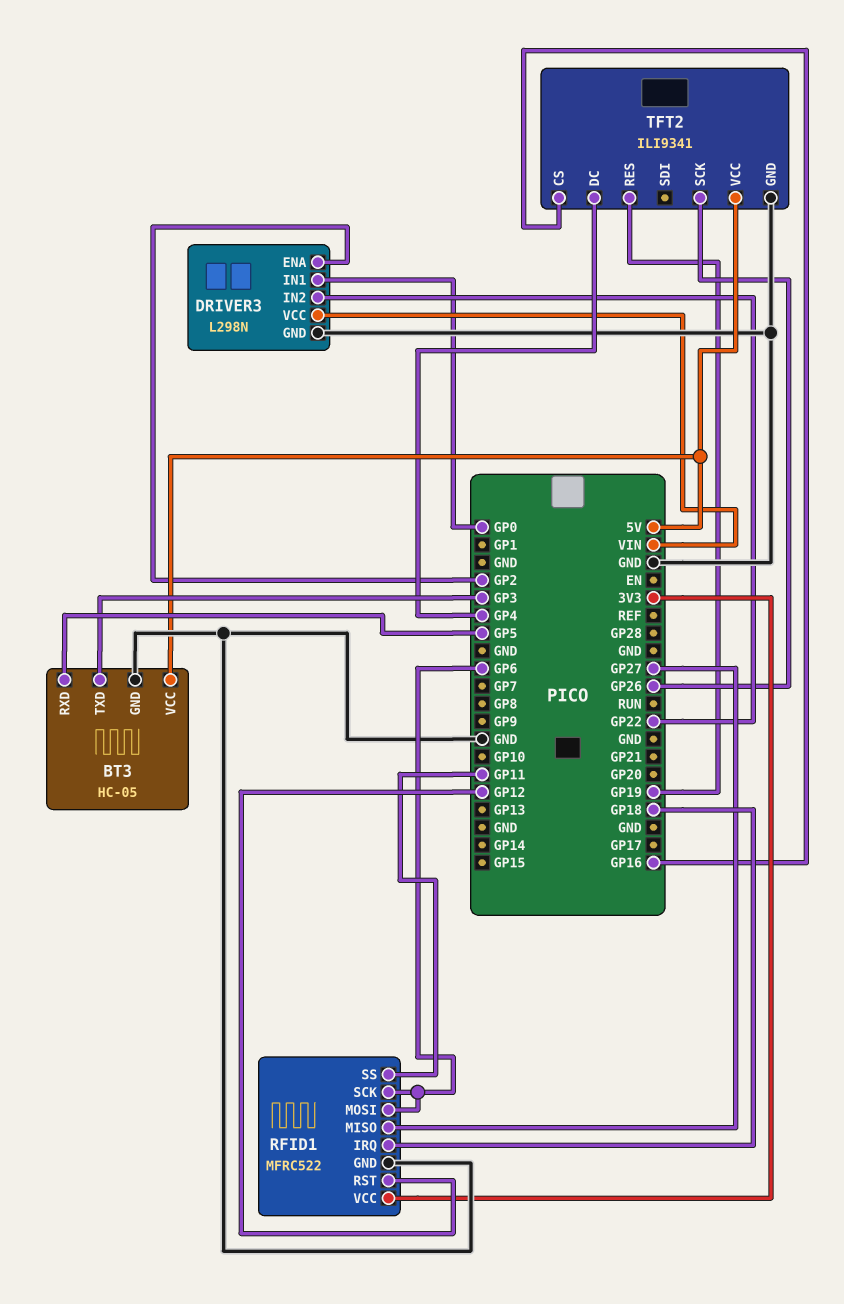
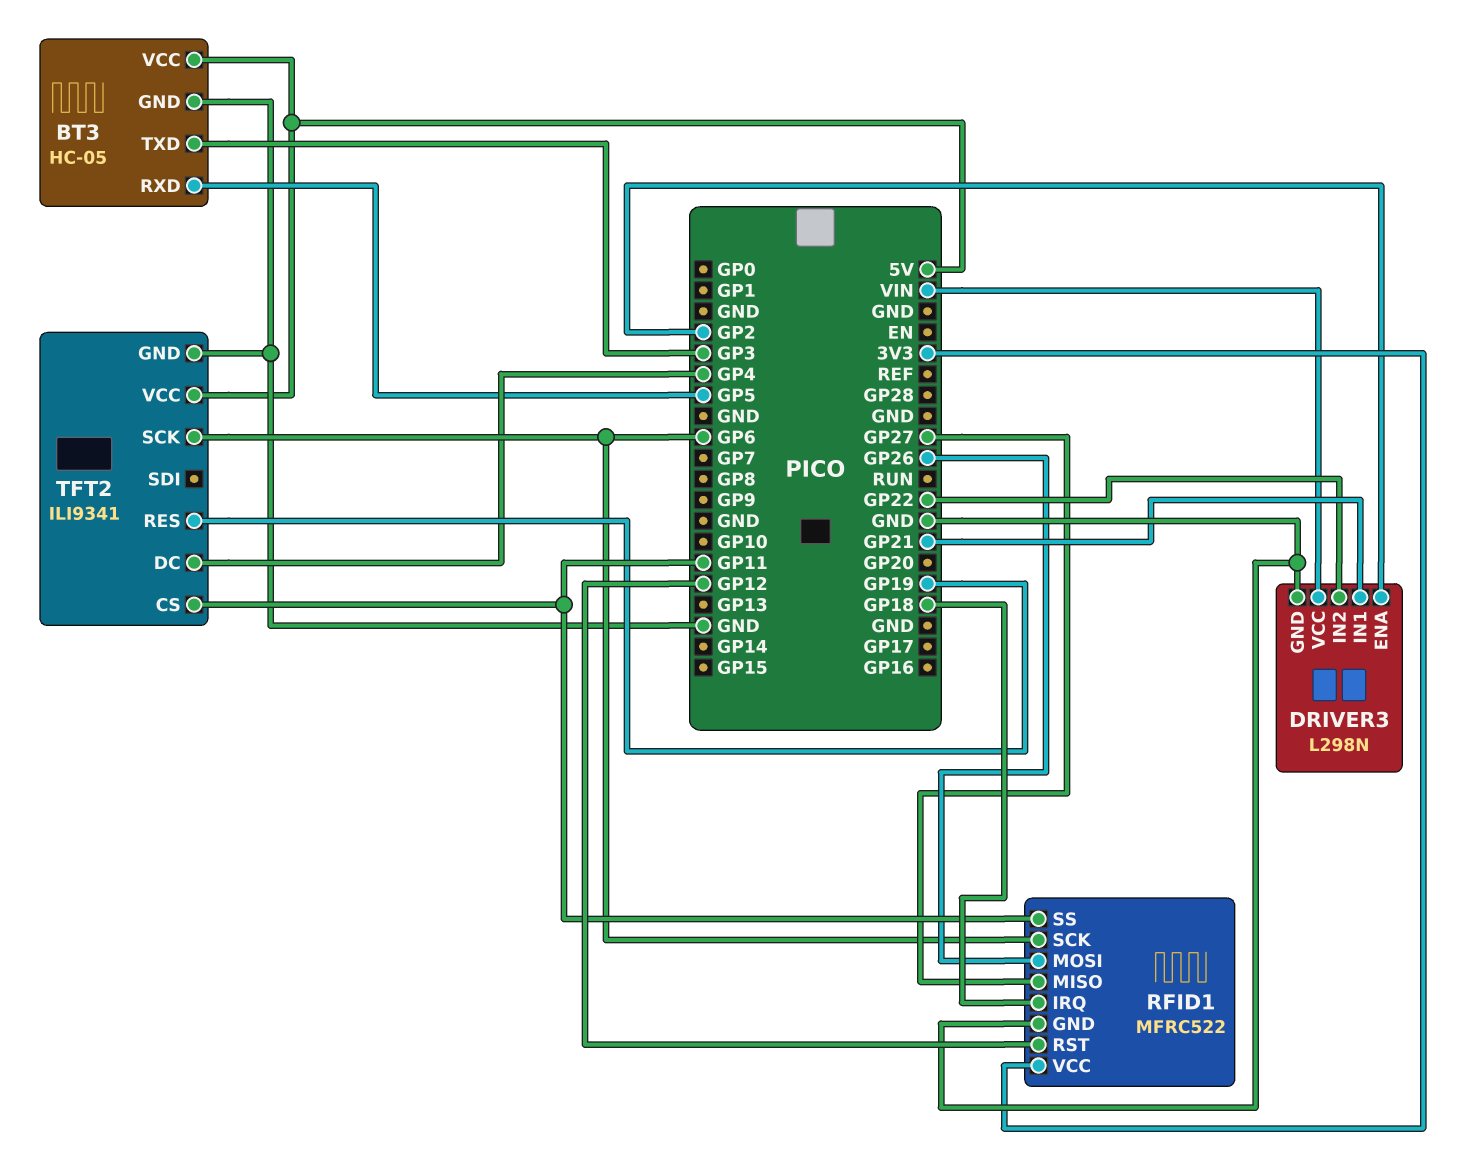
DRIVER3 pin IN1: GP0 -> GP21
RFID1 pin MOSI: GP6 -> GP26
TFT2 pin CS: GP16 -> GP11
TFT2 pin SCK: GP26 -> GP6

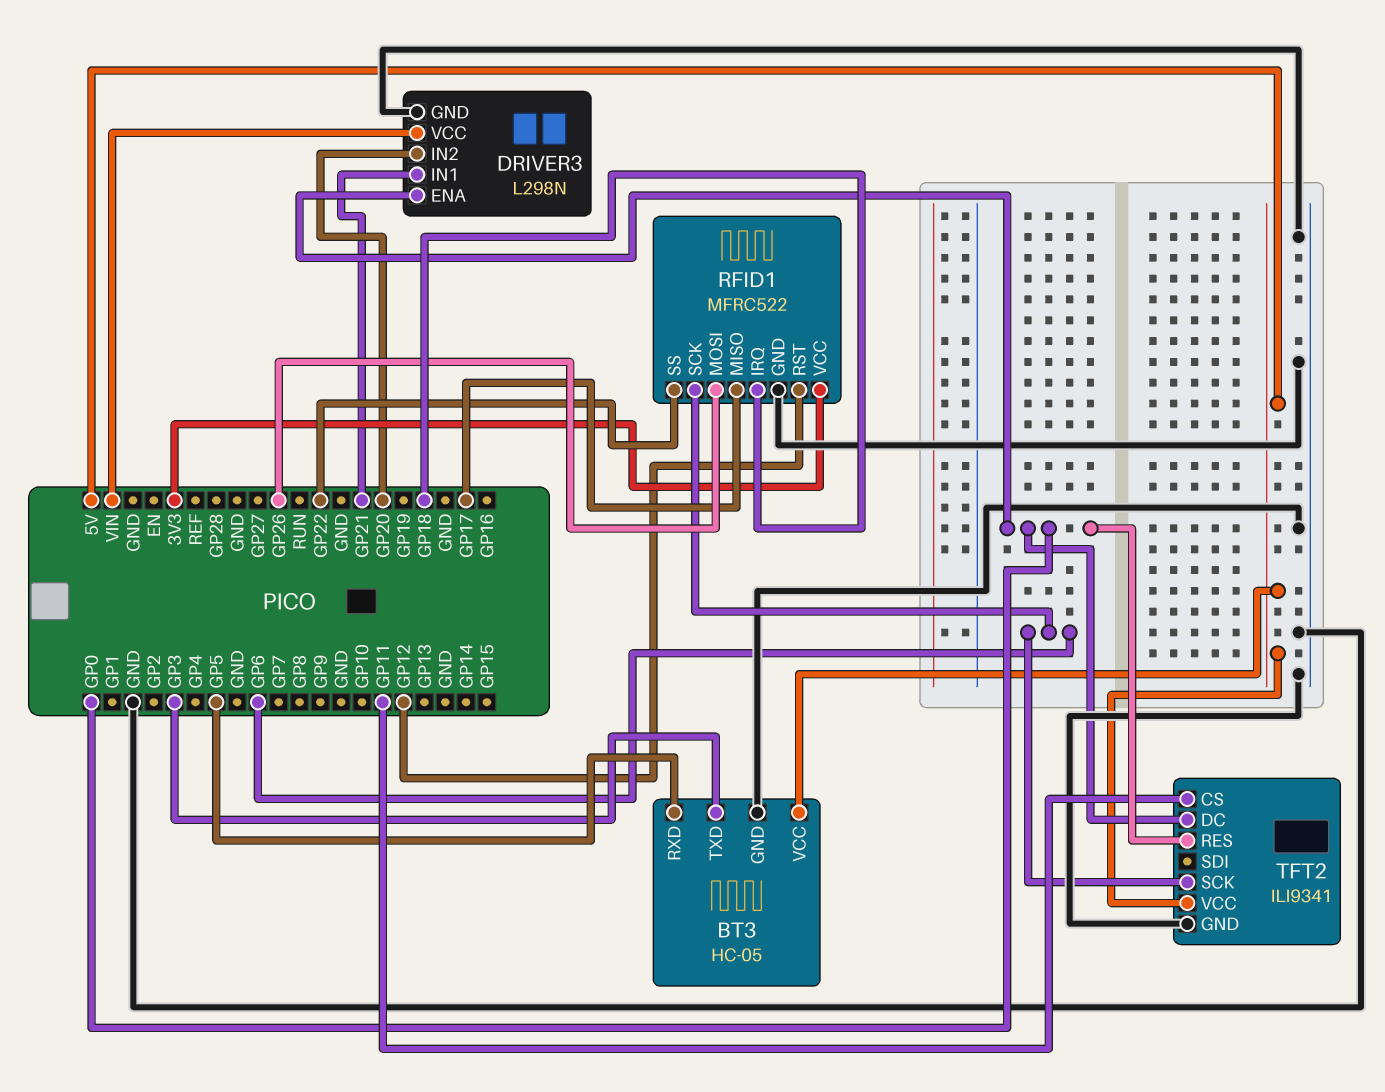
DRIVER3 pin ENA: GP2 -> GP0
DRIVER3 pin IN2: GP22 -> GP20
RFID1 pin MISO: GP27 -> GP17
RFID1 pin SS: GP11 -> GP22
TFT2 pin DC: GP4 -> GP0
TFT2 pin RES: GP19 -> GP0

